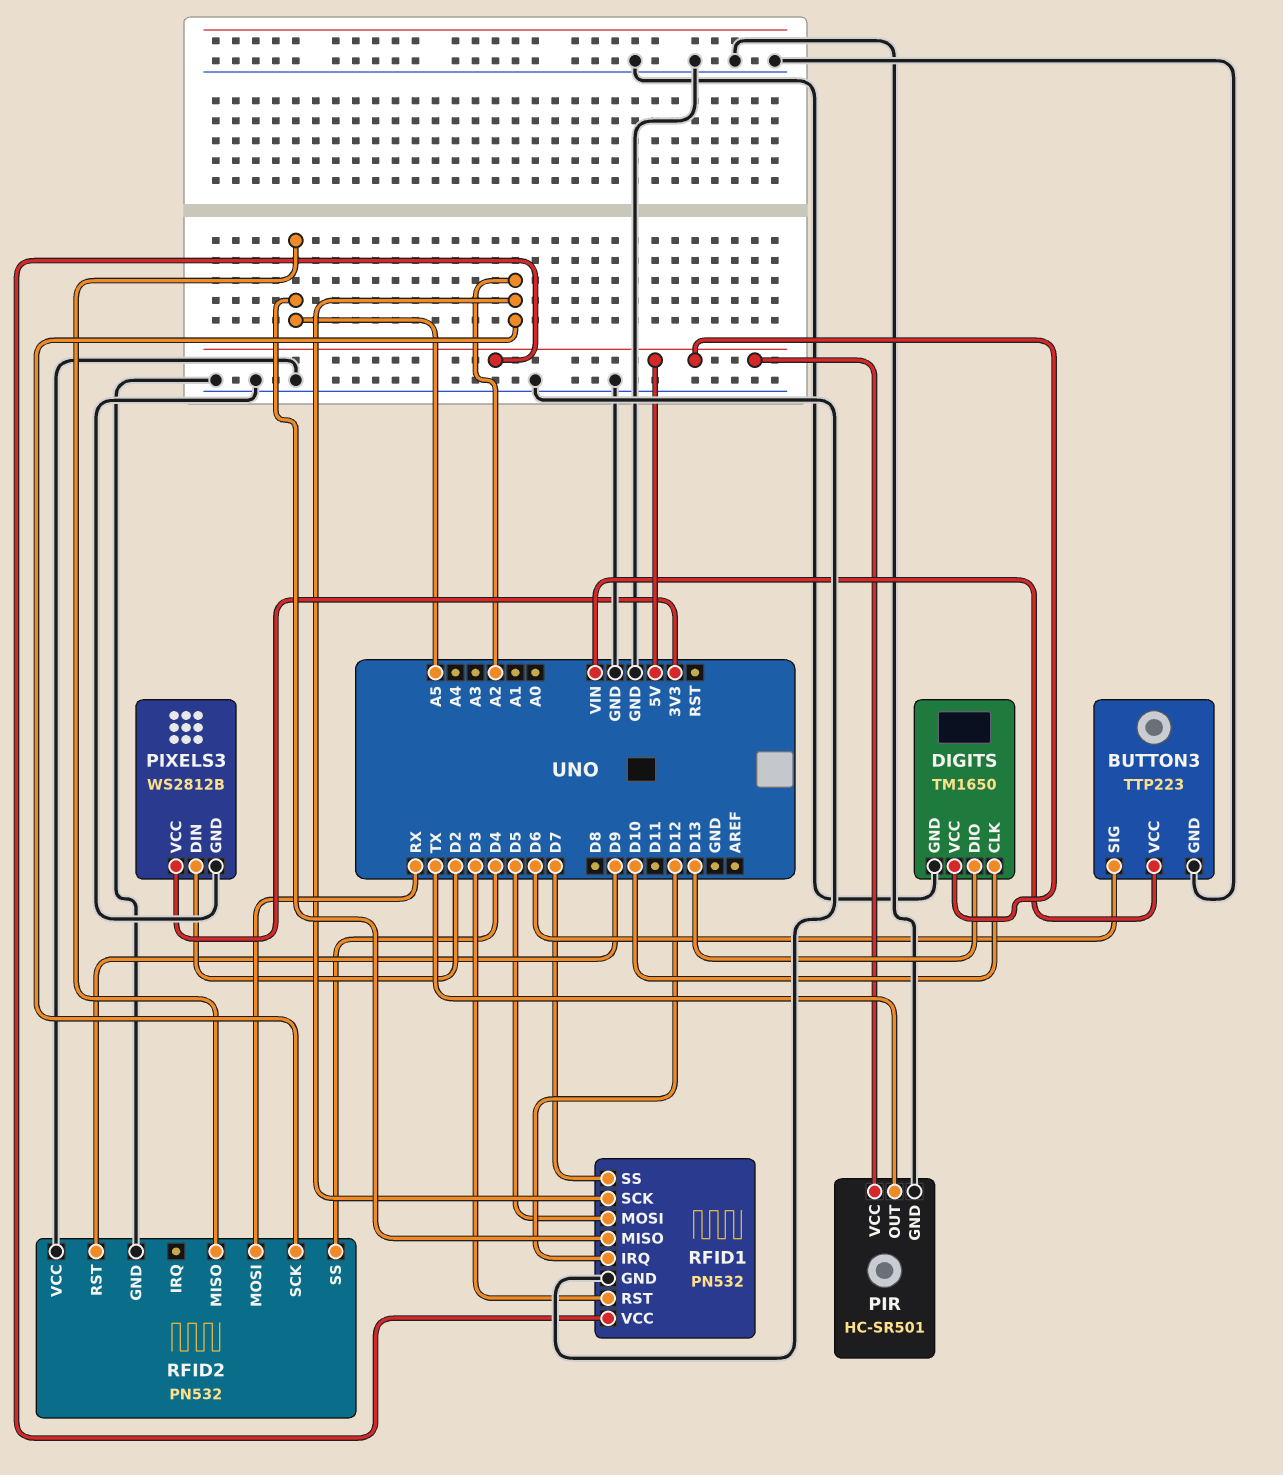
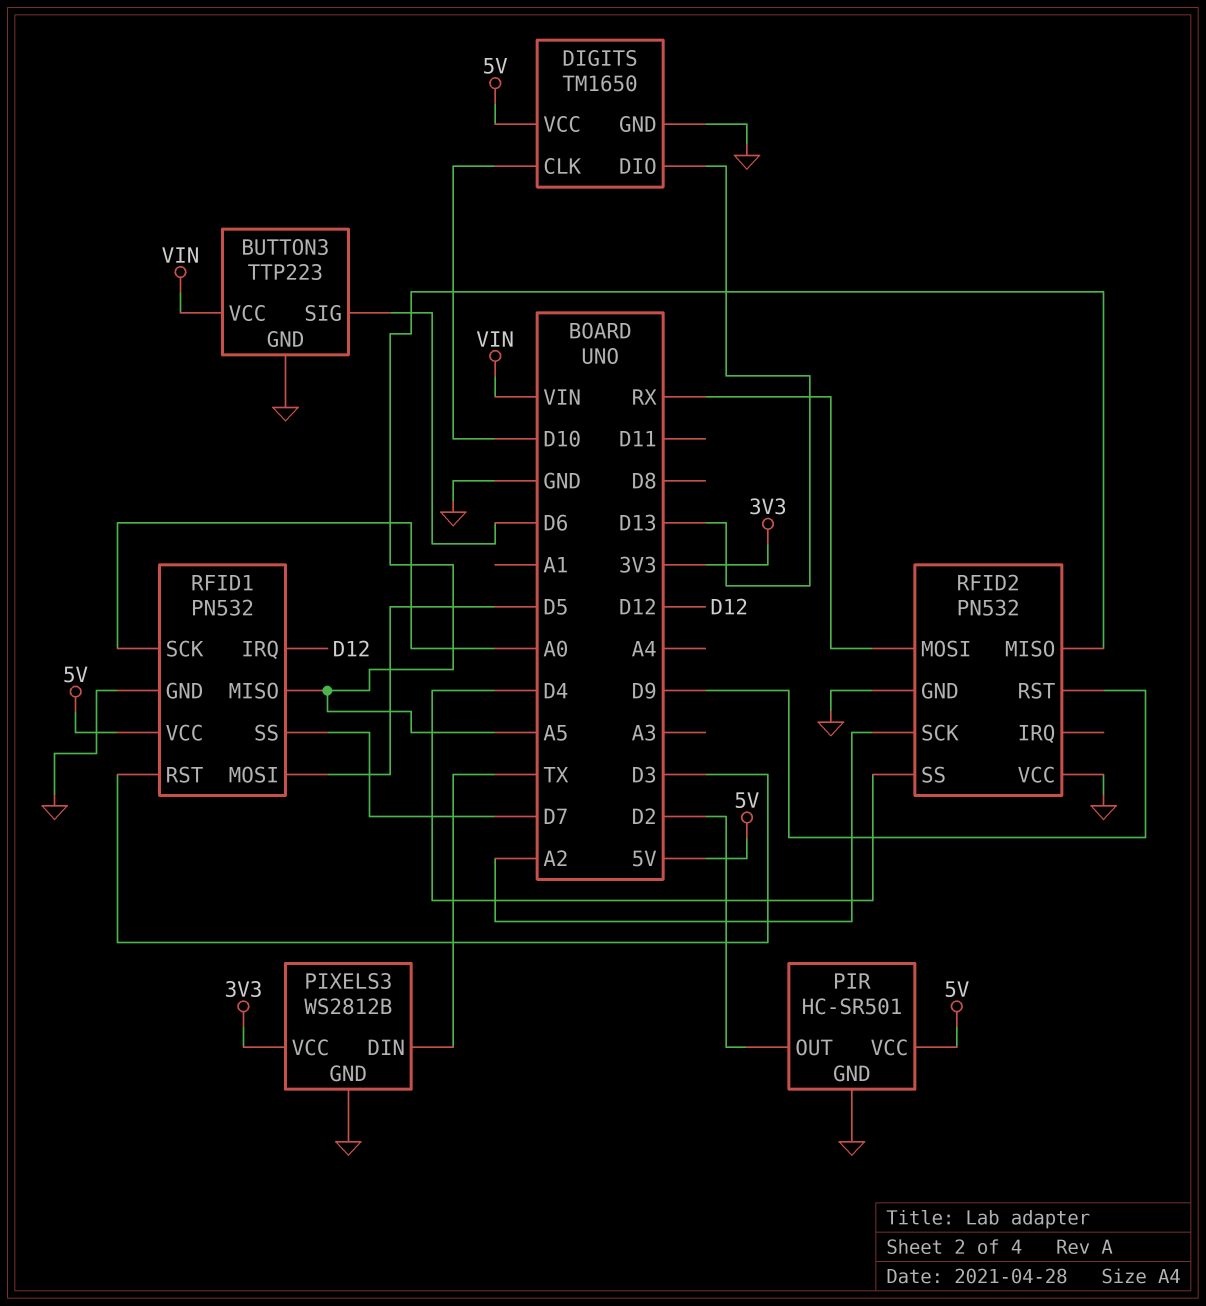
PIR pin OUT: TX -> D2
PIXELS3 pin DIN: D2 -> TX
RFID1 pin SCK: A2 -> A0

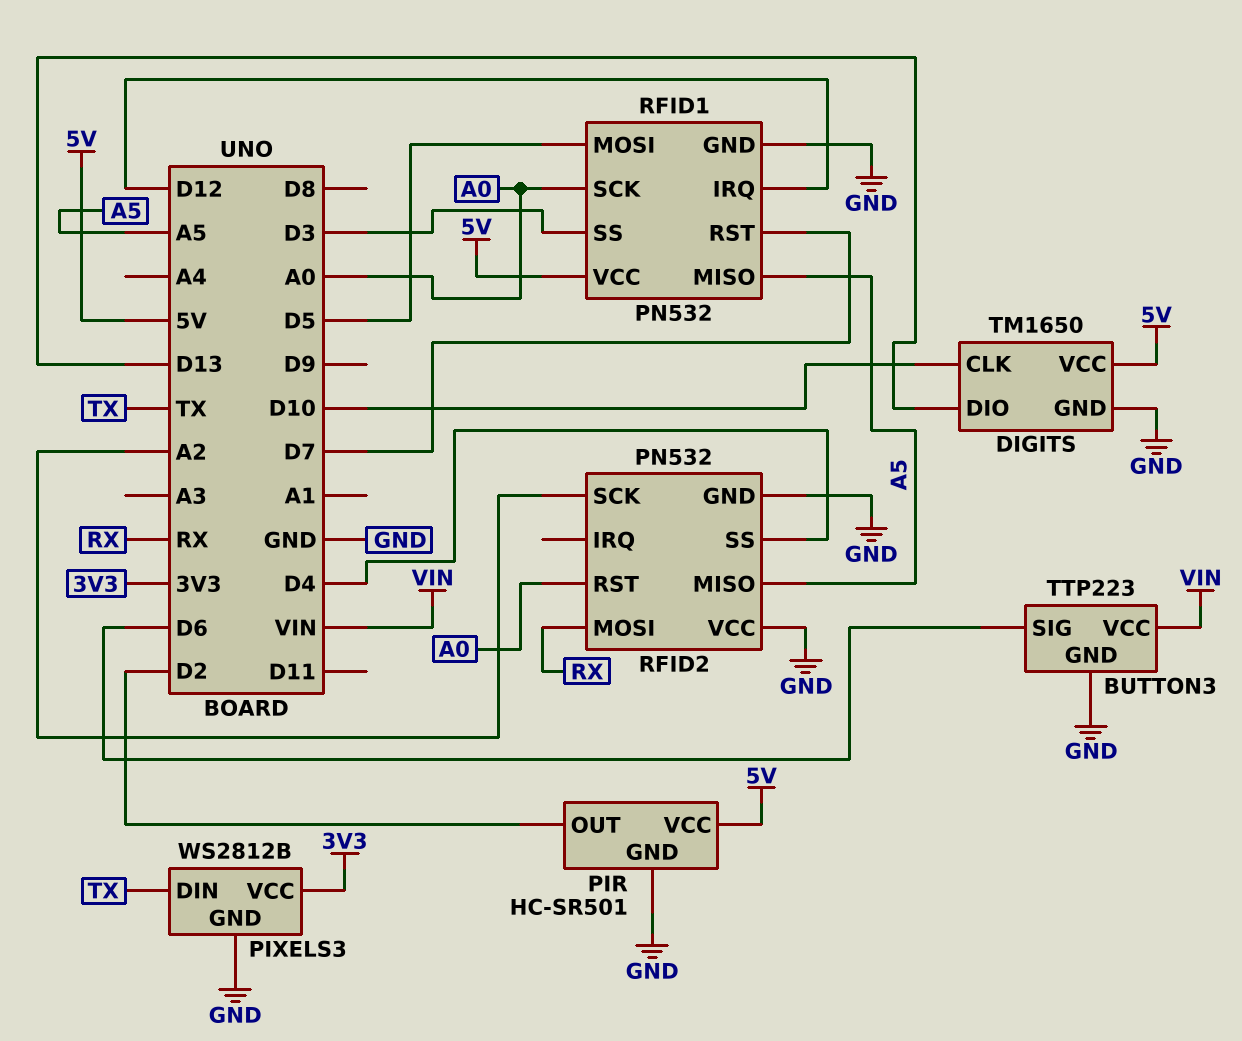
RFID1 pin RST: D3 -> D7
RFID1 pin SS: D7 -> D3
RFID2 pin RST: D9 -> A0

